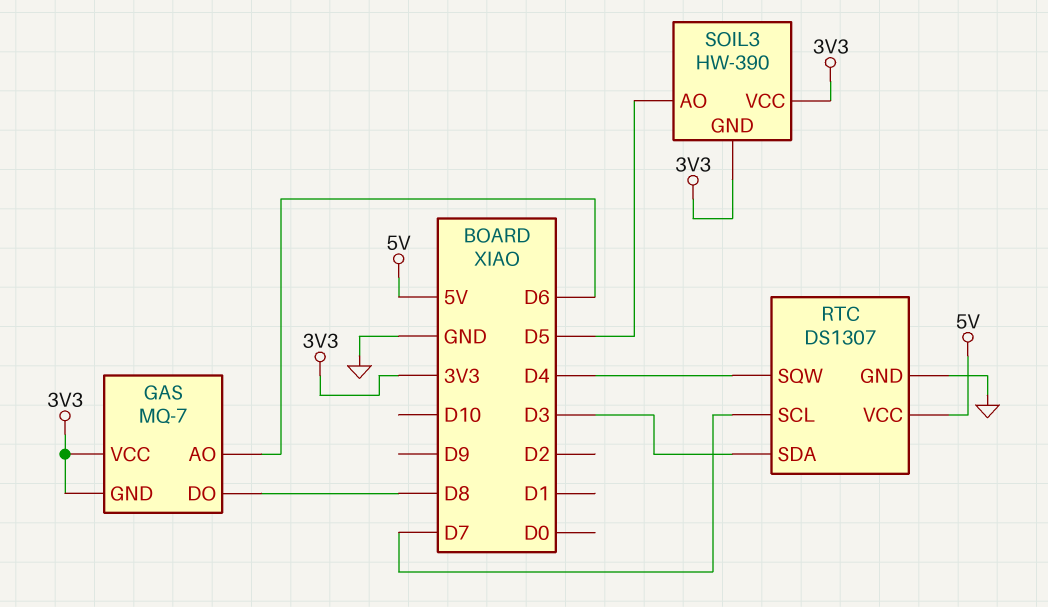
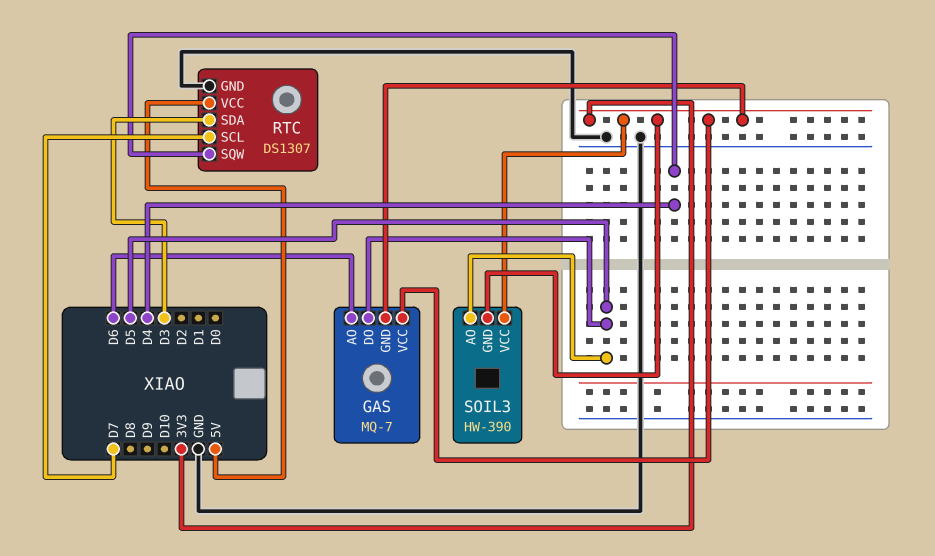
GAS pin DO: D8 -> D5

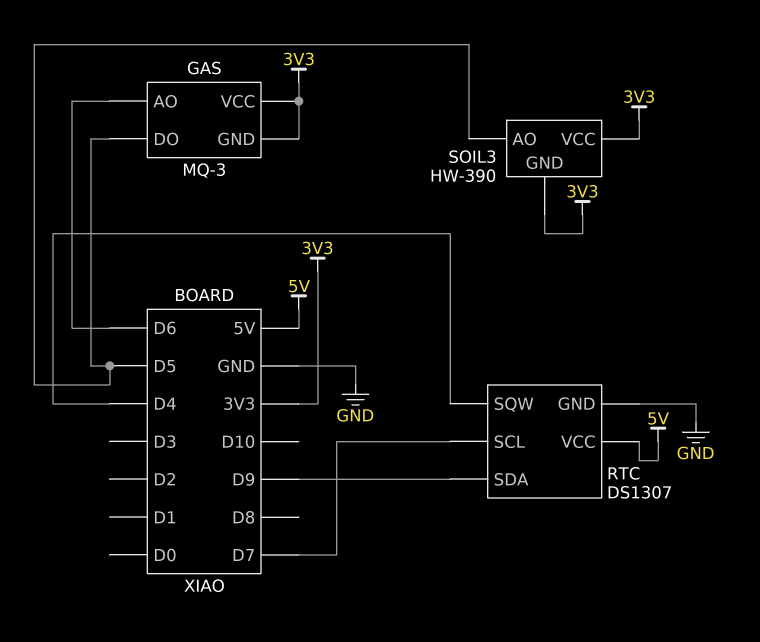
GAS: MQ-7 -> MQ-3
RTC pin SDA: D3 -> D9

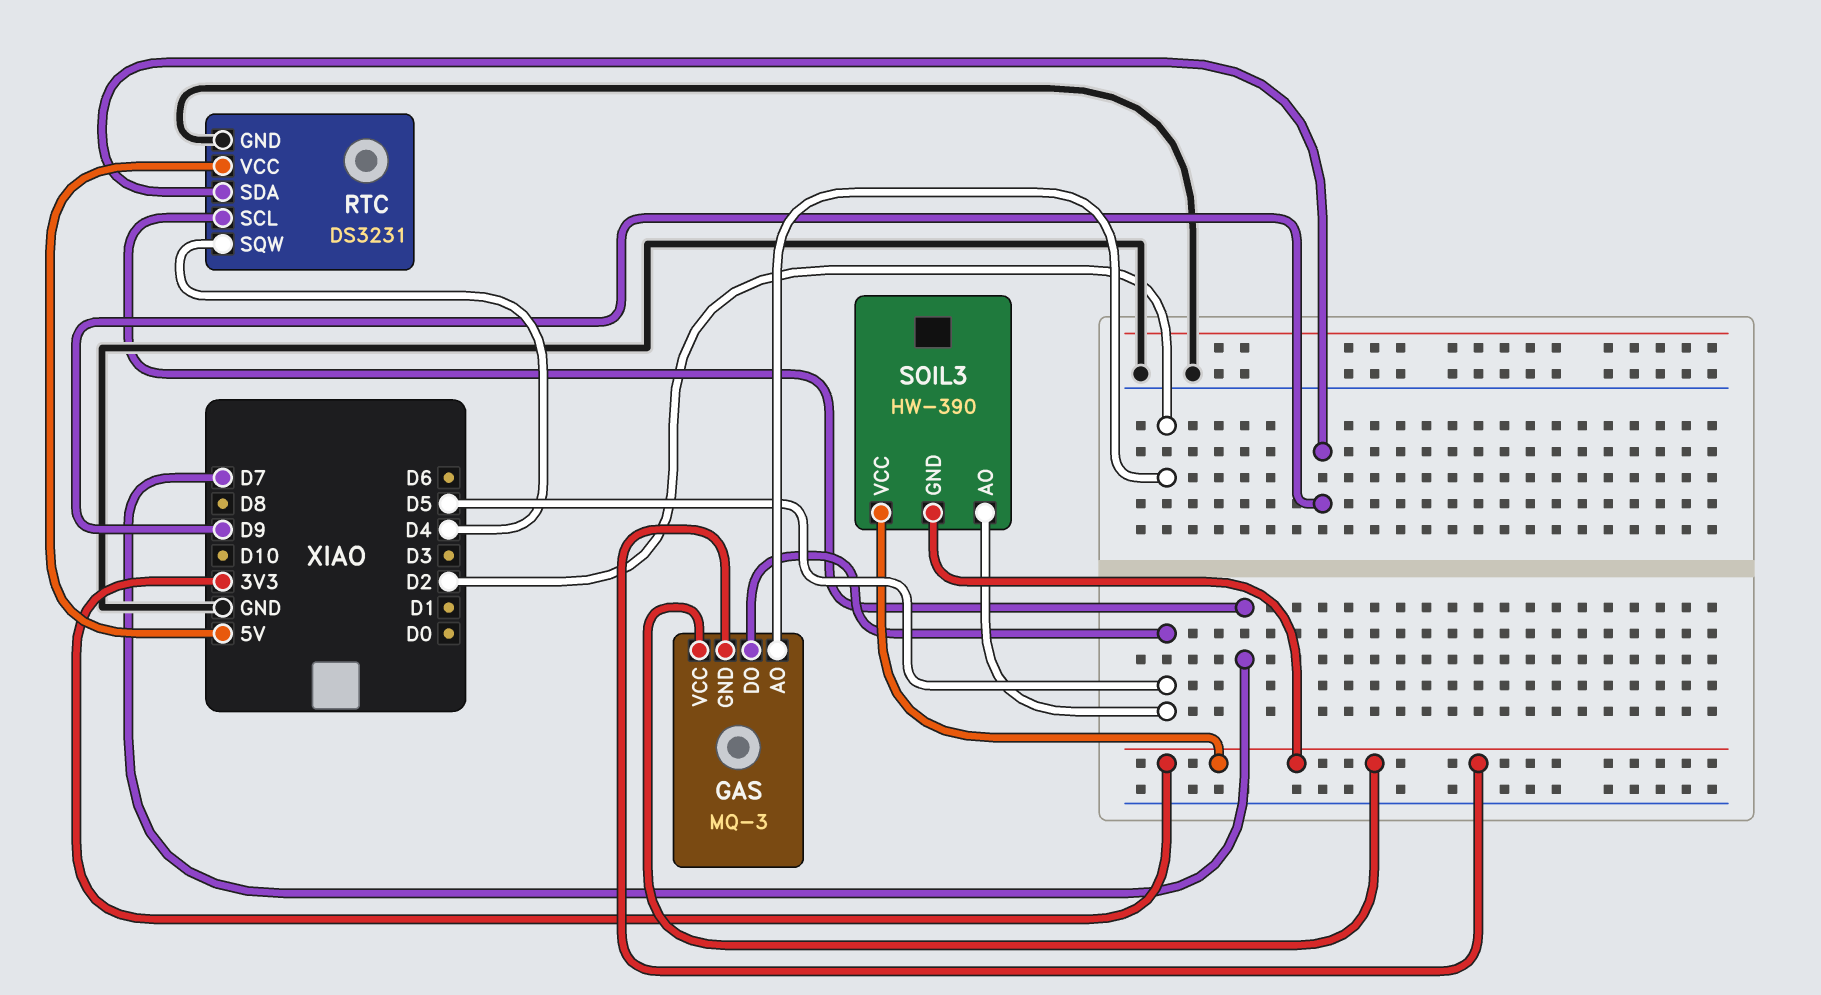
GAS pin AO: D6 -> D2
RTC: DS1307 -> DS3231

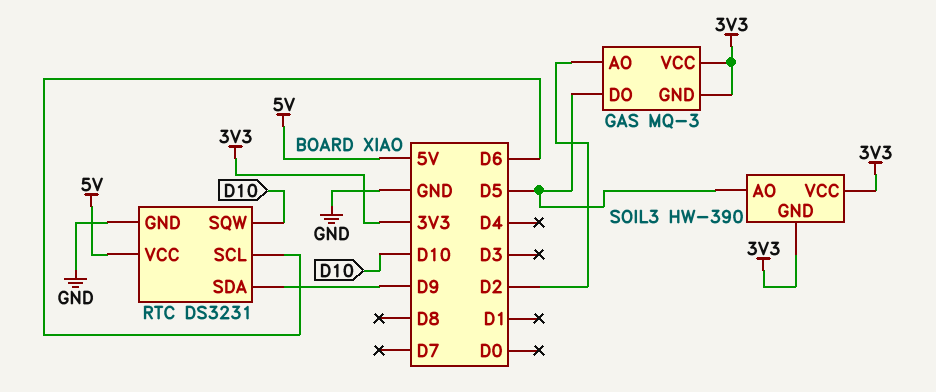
RTC pin SCL: D7 -> D6
RTC pin SQW: D4 -> D10

